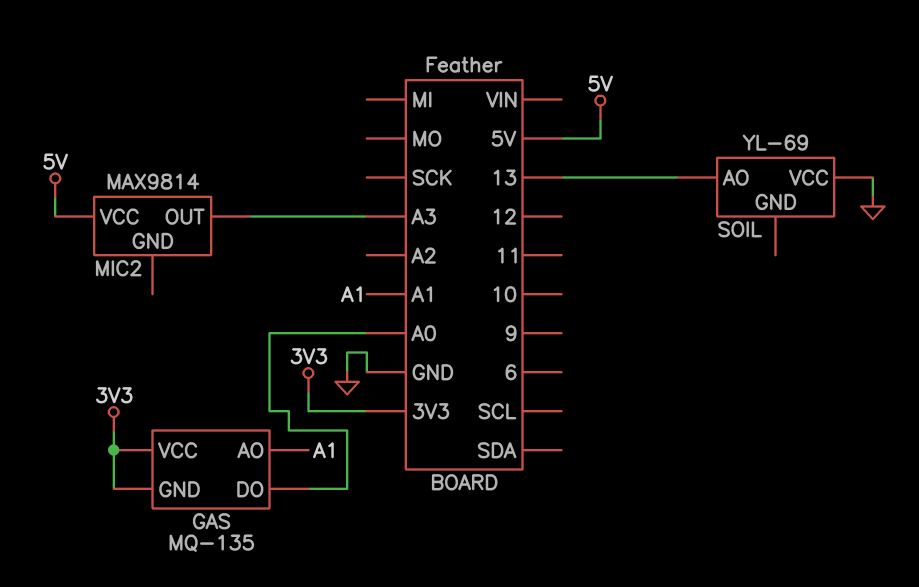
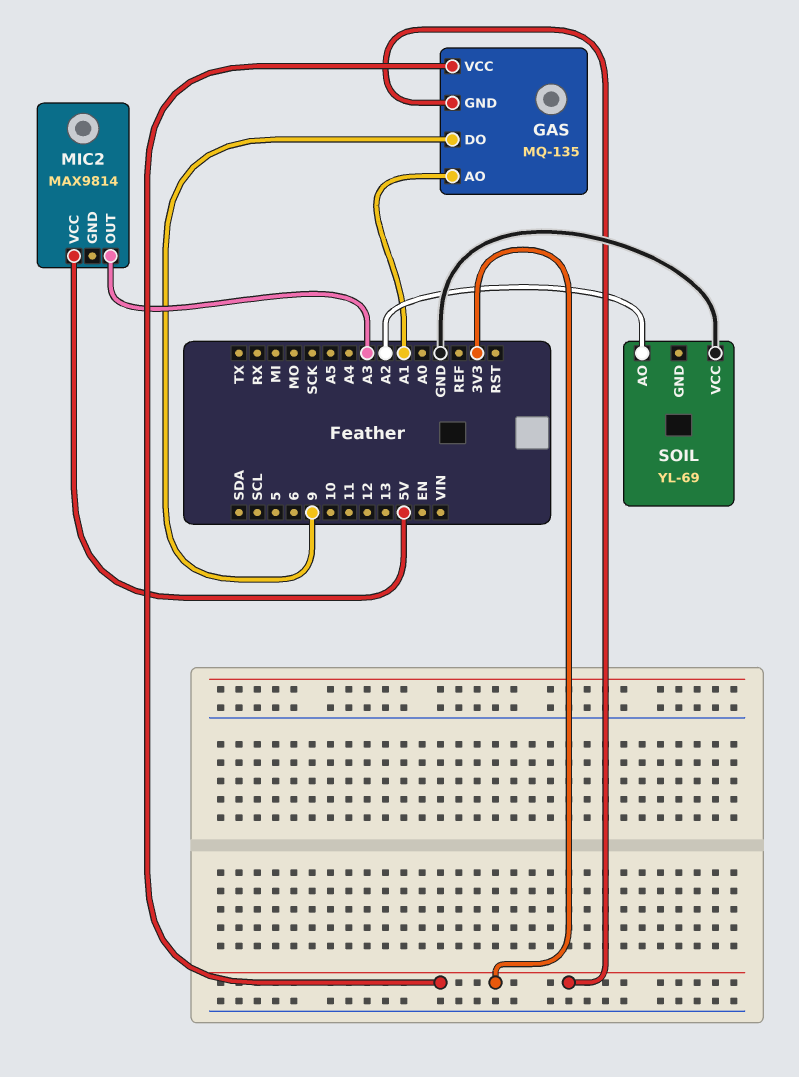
GAS pin DO: A0 -> 9
SOIL pin AO: 13 -> A2

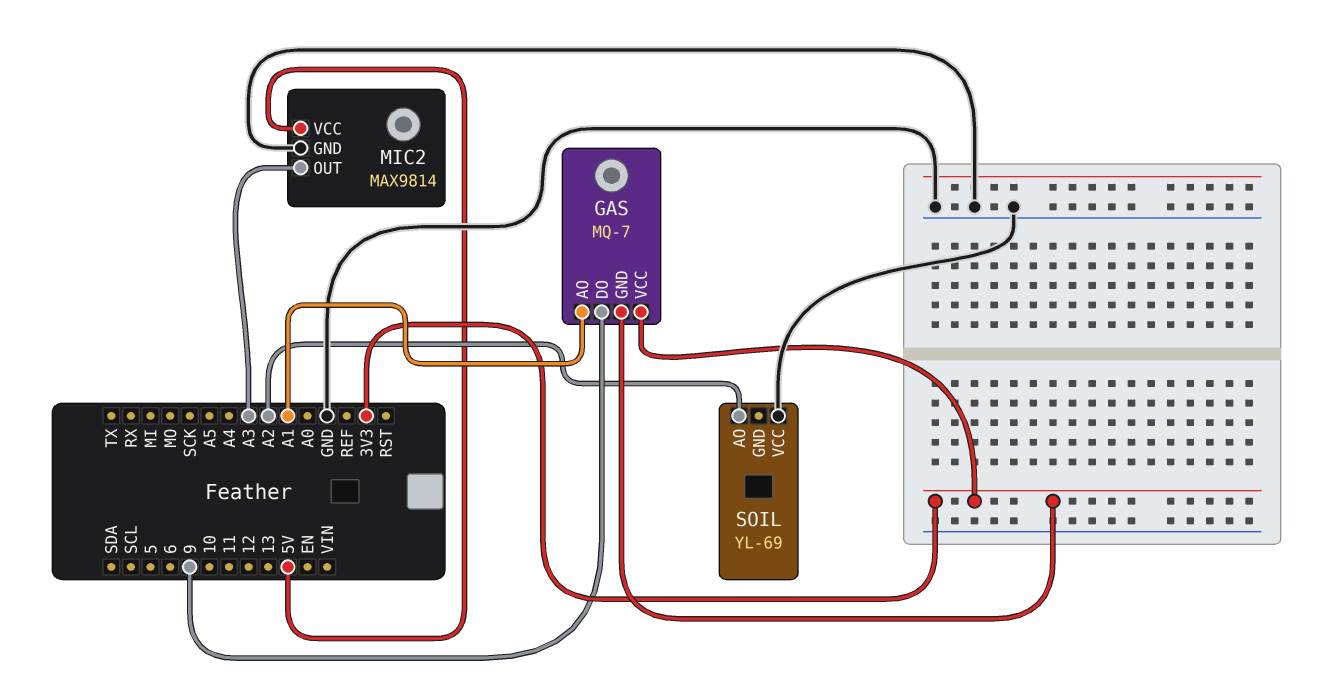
GAS: MQ-135 -> MQ-7
MIC2 pin GND: none -> GND

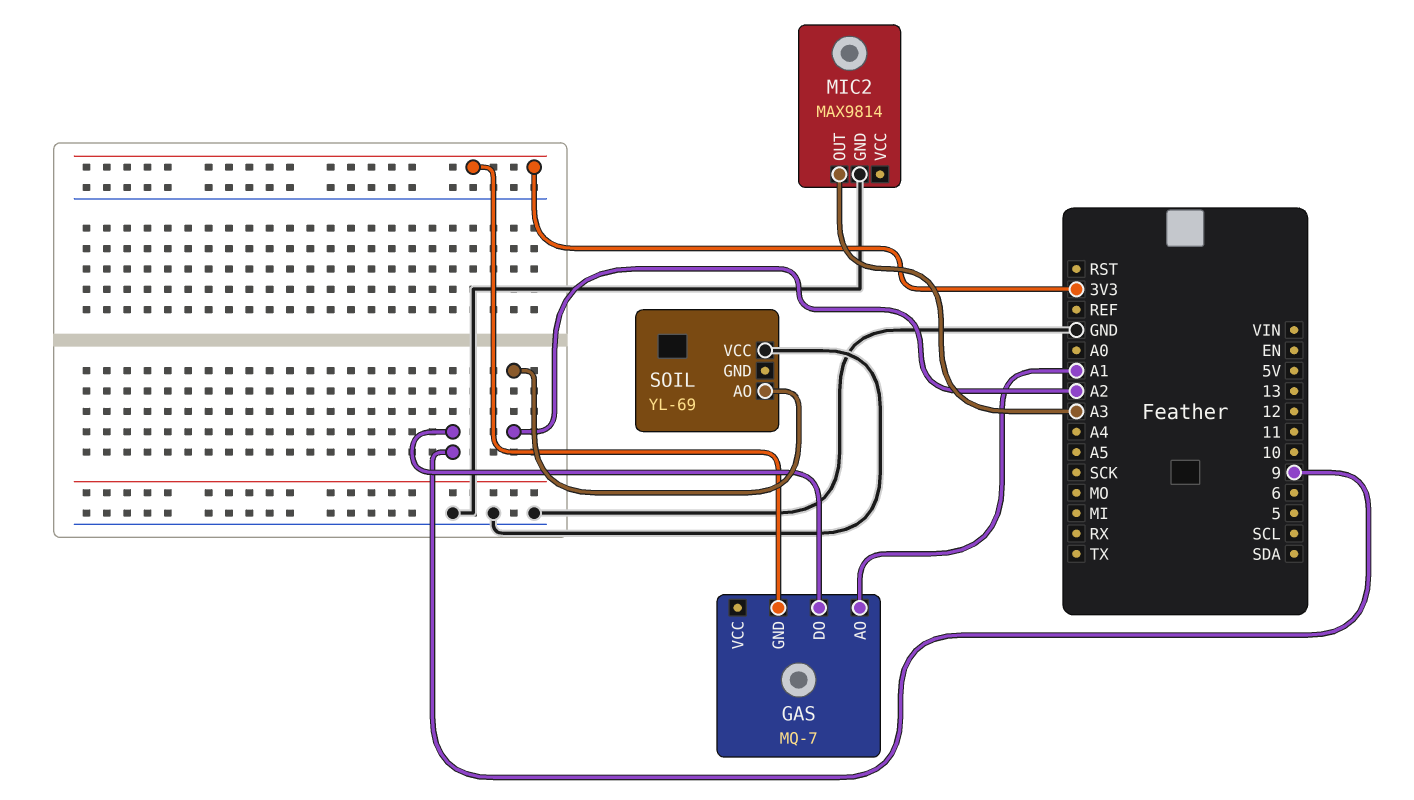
GAS pin VCC: 3V3 -> none
MIC2 pin VCC: 5V -> none

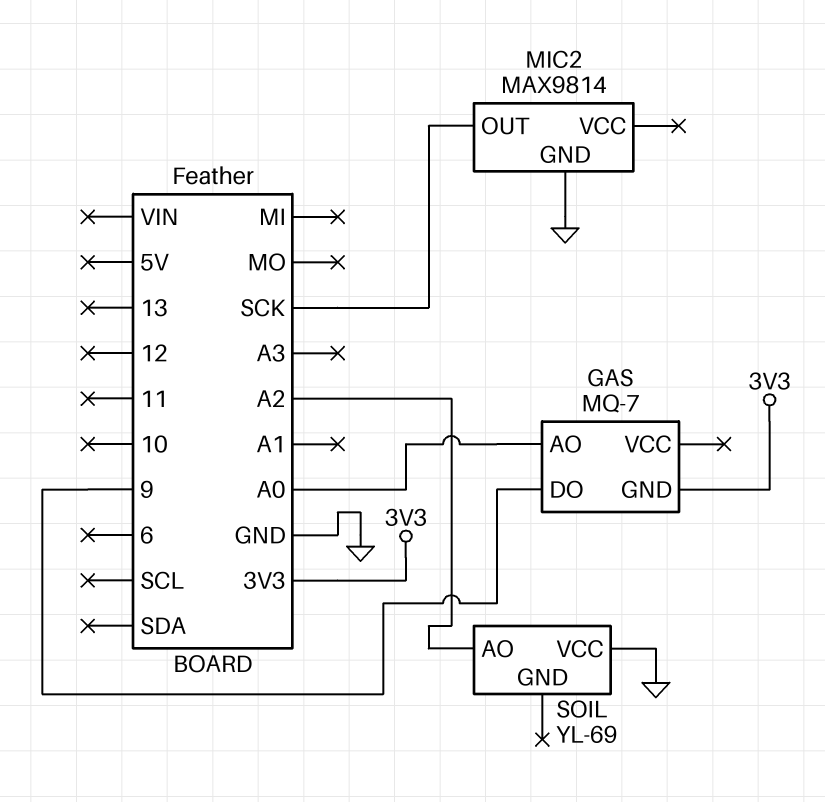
GAS pin AO: A1 -> A0
MIC2 pin OUT: A3 -> SCK

